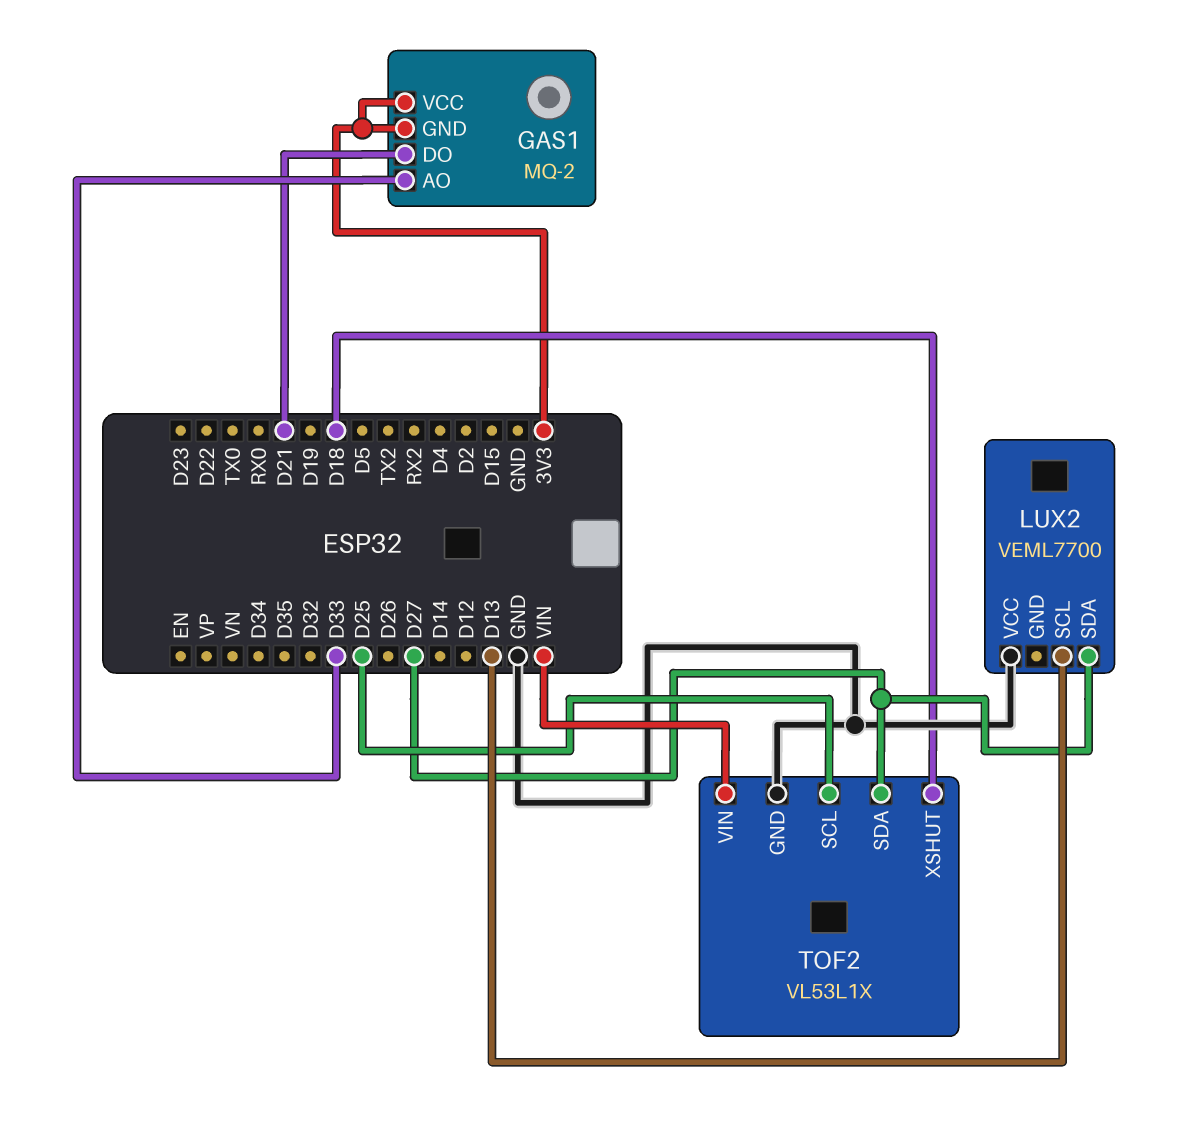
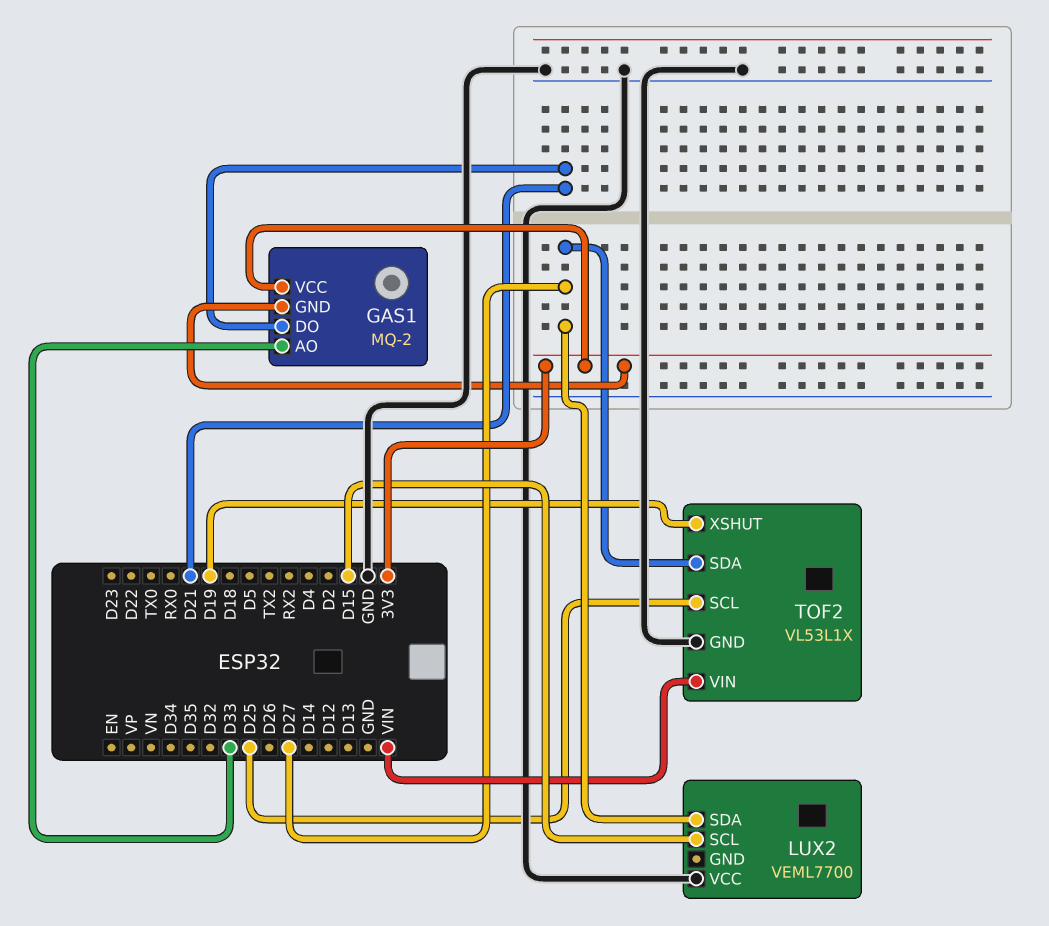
LUX2 pin SCL: D13 -> D15
TOF2 pin XSHUT: D18 -> D19

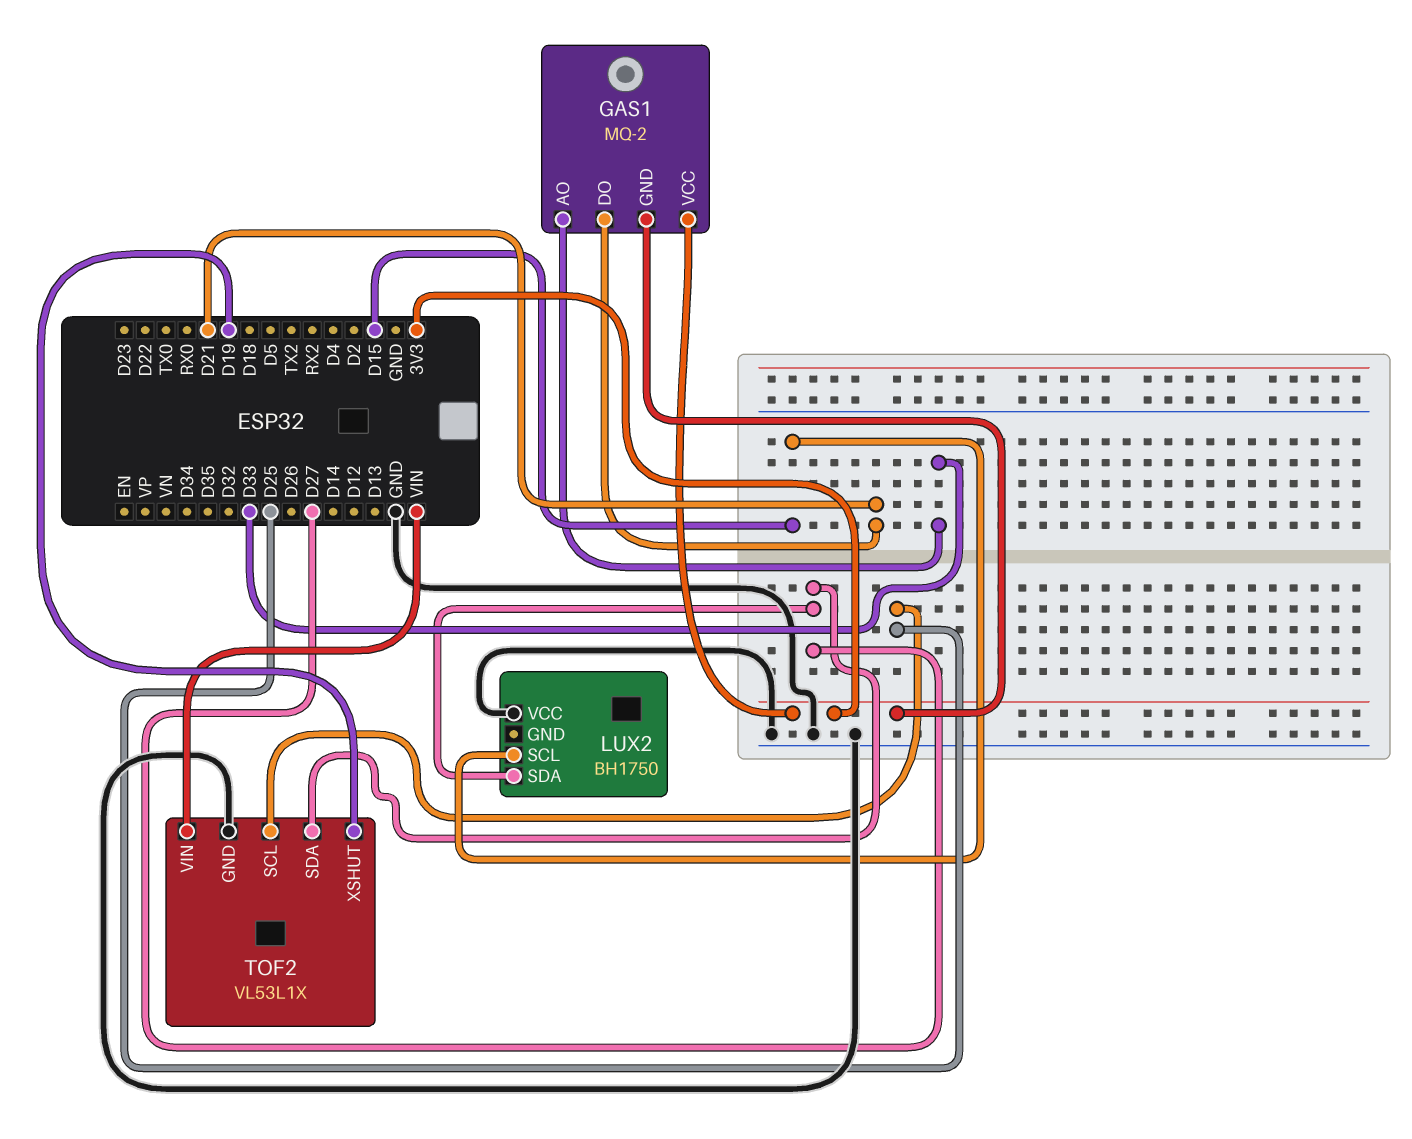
LUX2: VEML7700 -> BH1750

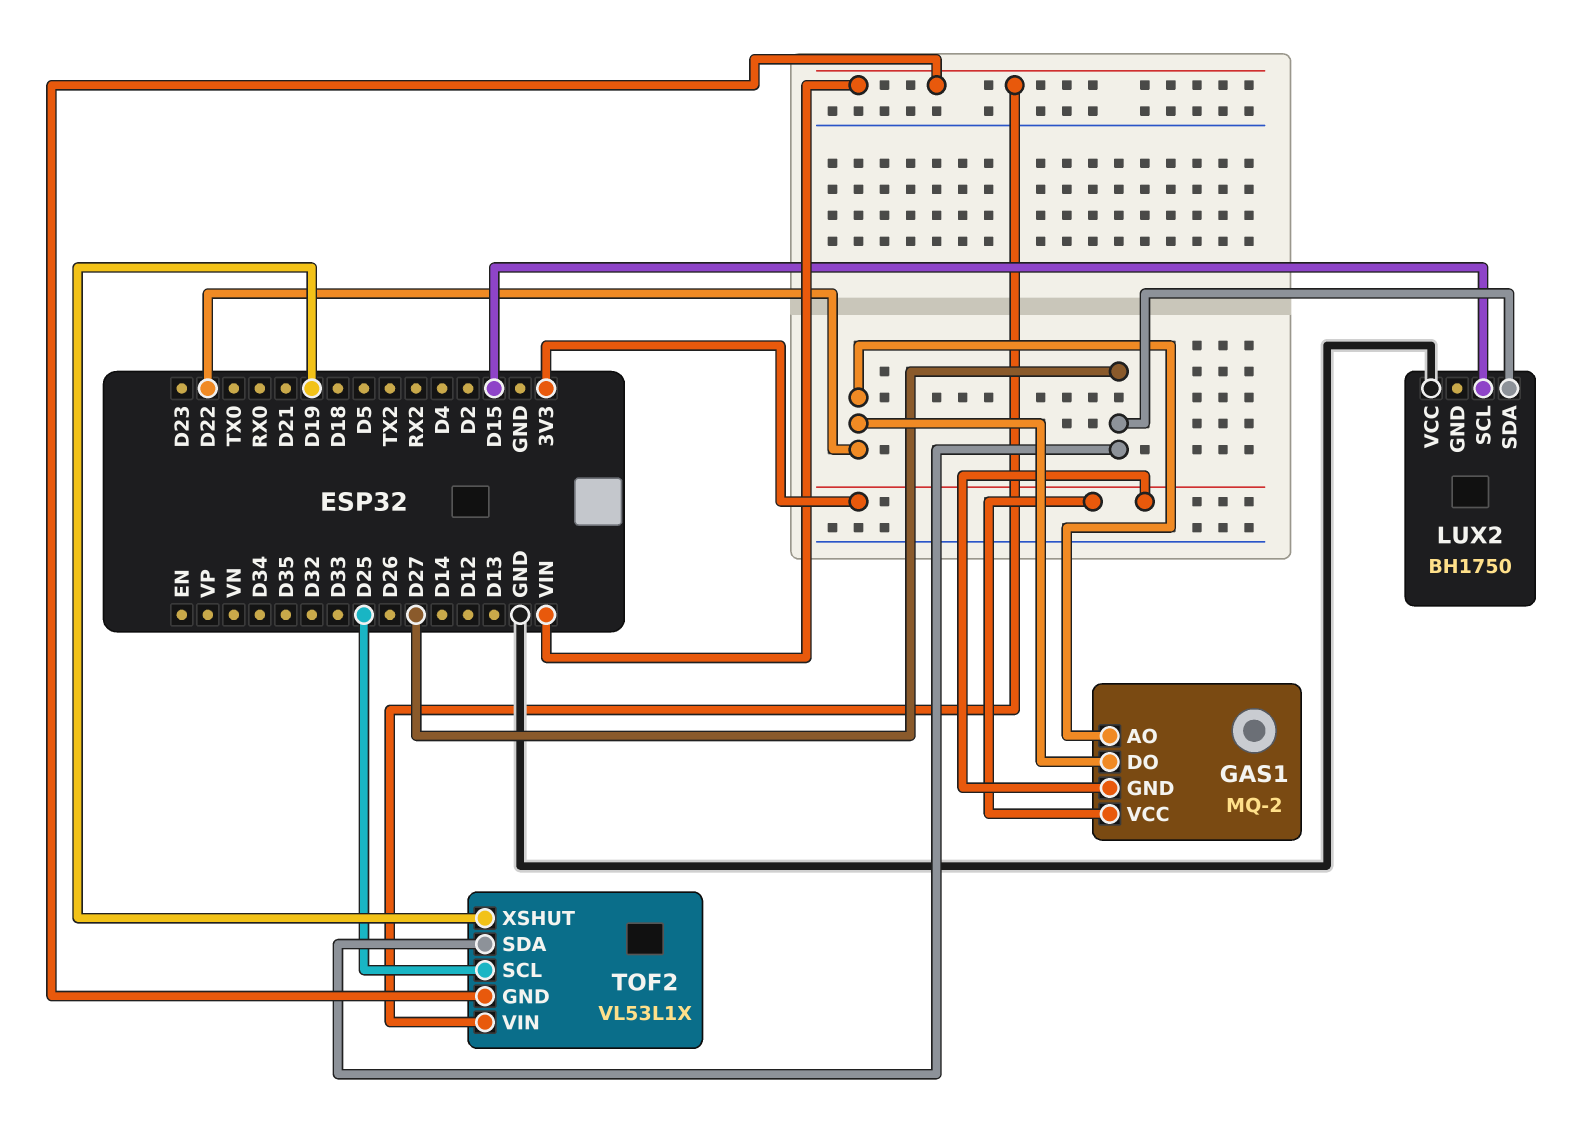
GAS1 pin AO: D33 -> D22
GAS1 pin DO: D21 -> D22
TOF2 pin GND: GND -> VIN

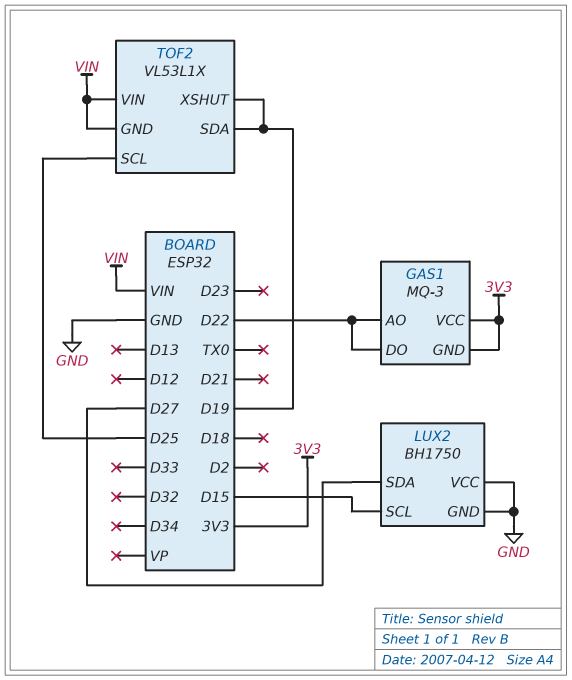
GAS1: MQ-2 -> MQ-3
LUX2 pin GND: none -> GND
TOF2 pin SDA: D27 -> D19

